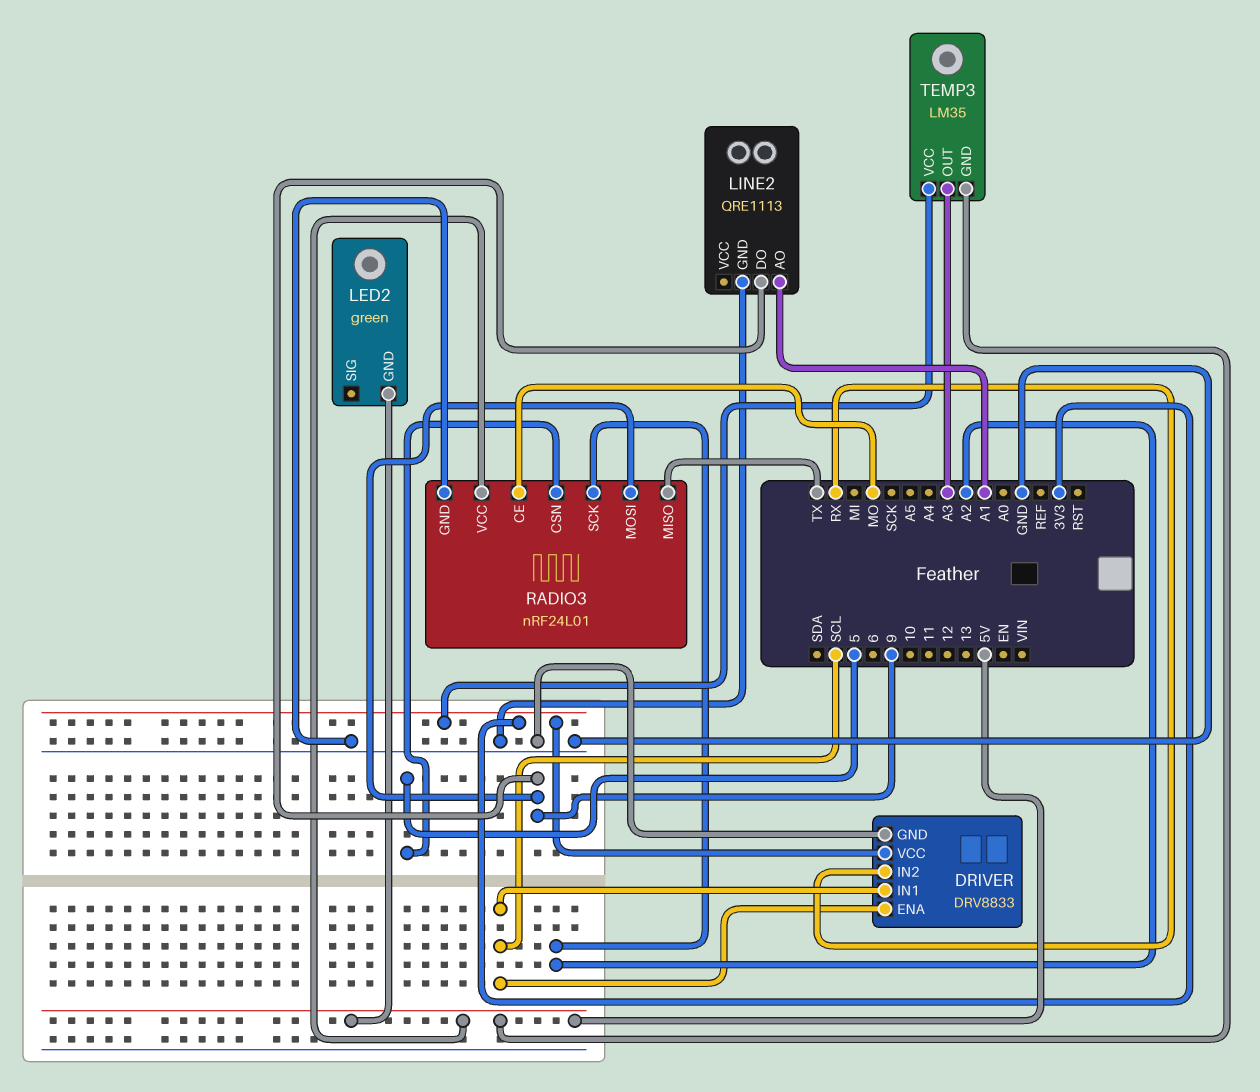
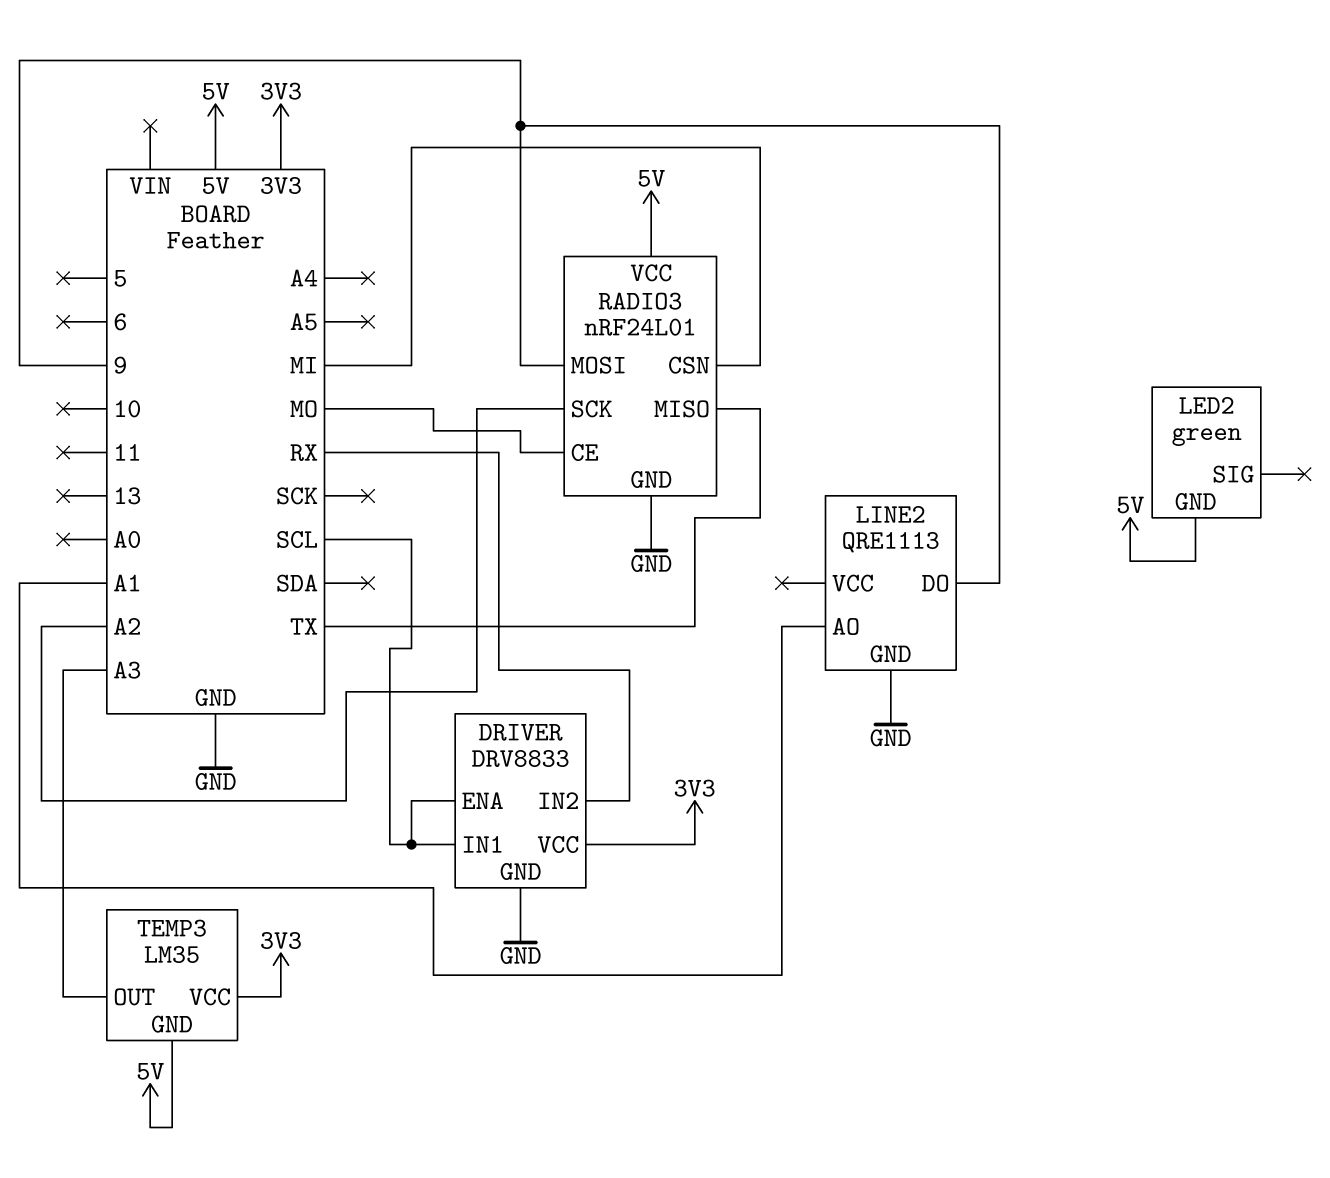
RADIO3 pin CSN: 5 -> MI

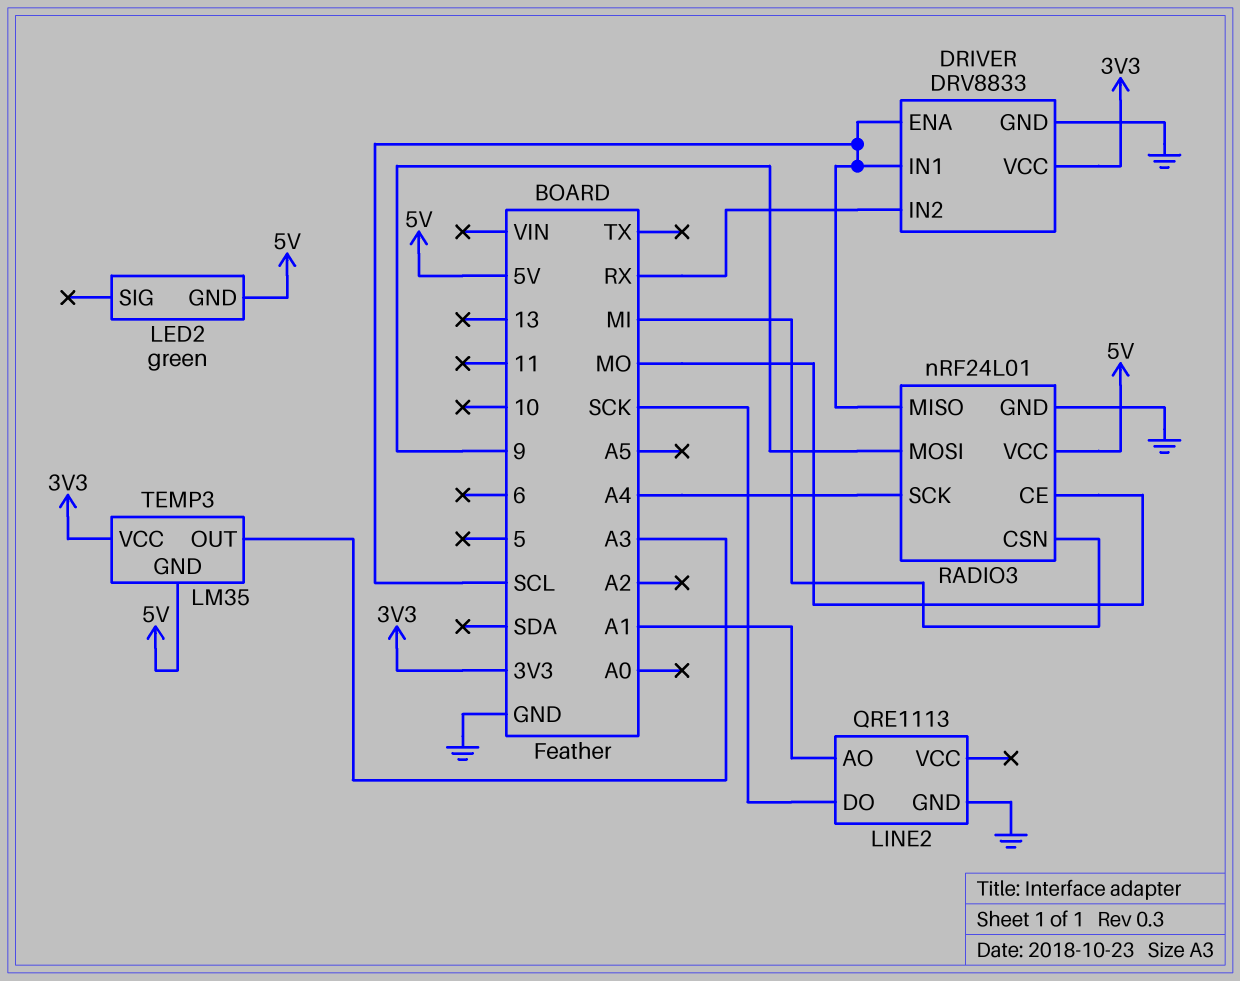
LINE2 pin DO: 9 -> SCK
RADIO3 pin MISO: TX -> SCL
RADIO3 pin SCK: A2 -> A4

